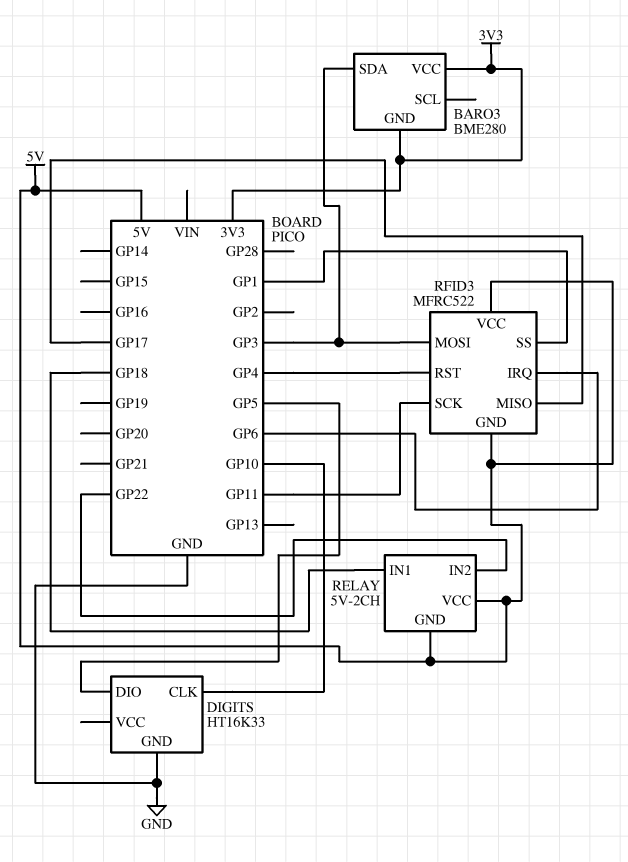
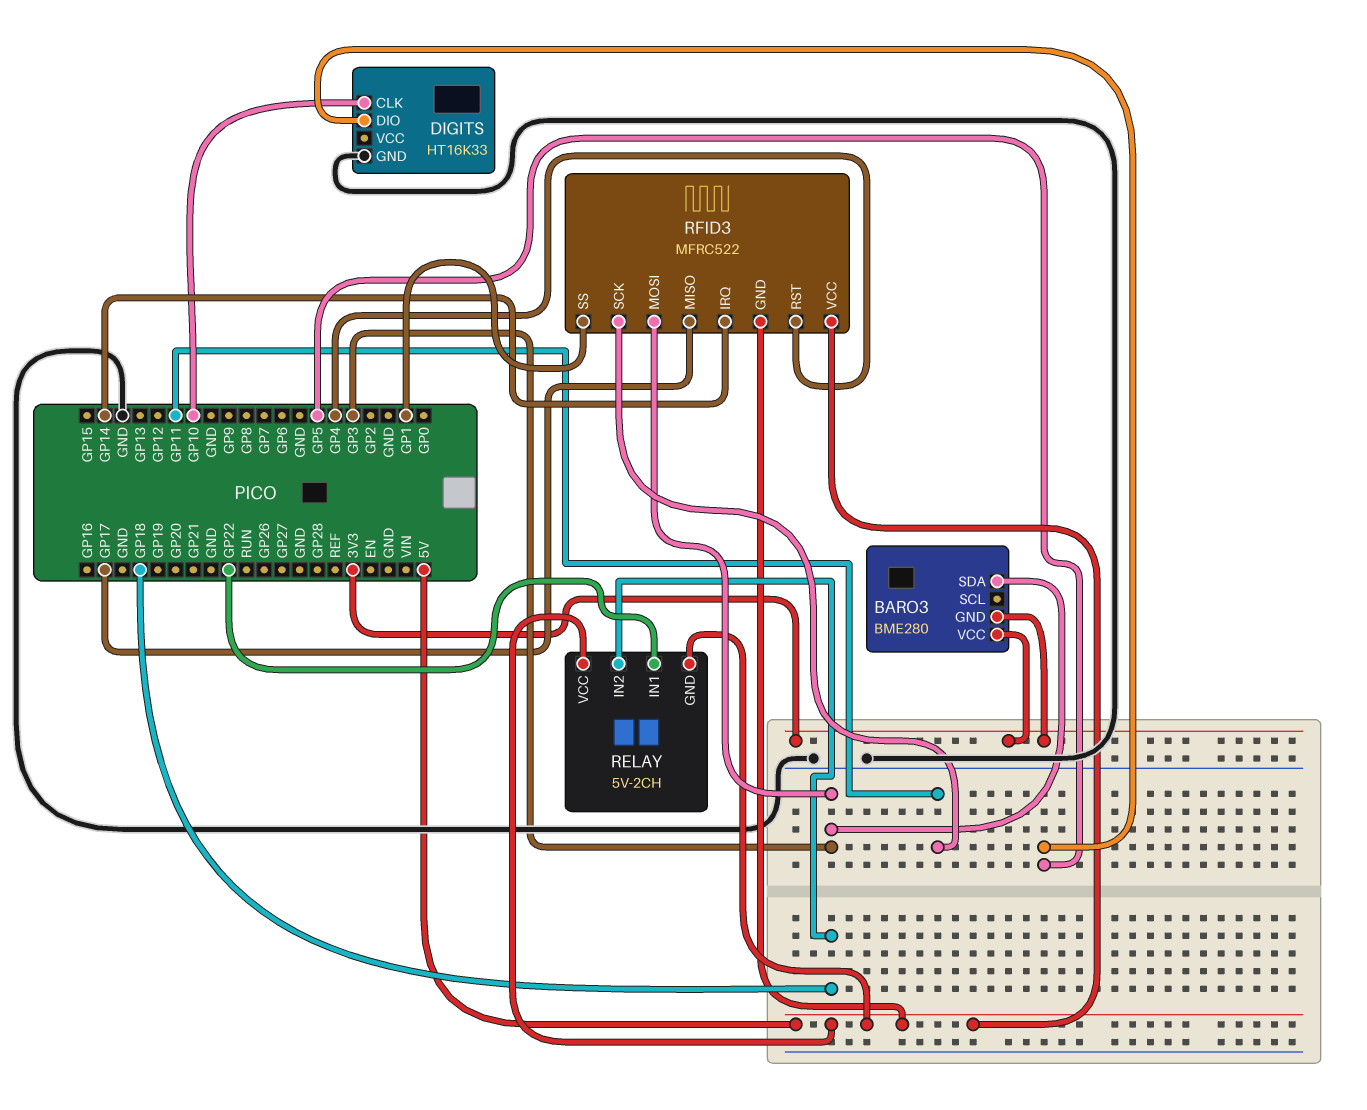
RELAY pin IN1: GP18 -> GP22
RELAY pin IN2: GP22 -> GP18
RFID3 pin IRQ: GP6 -> GP14

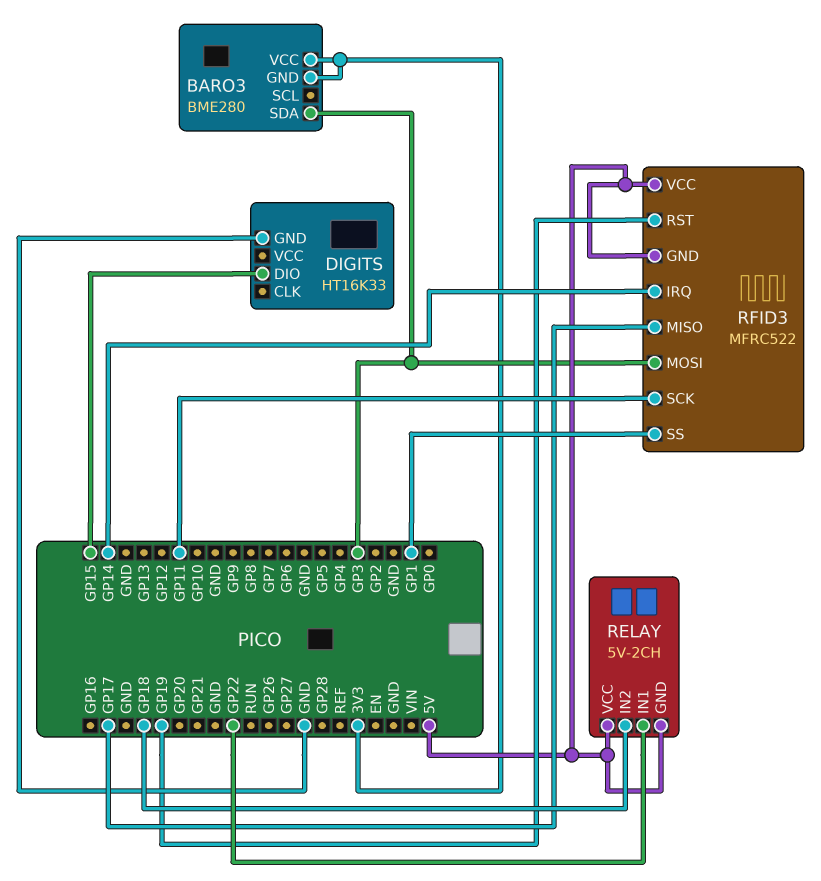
DIGITS pin CLK: GP10 -> none
DIGITS pin DIO: GP5 -> GP15
RFID3 pin RST: GP4 -> GP19

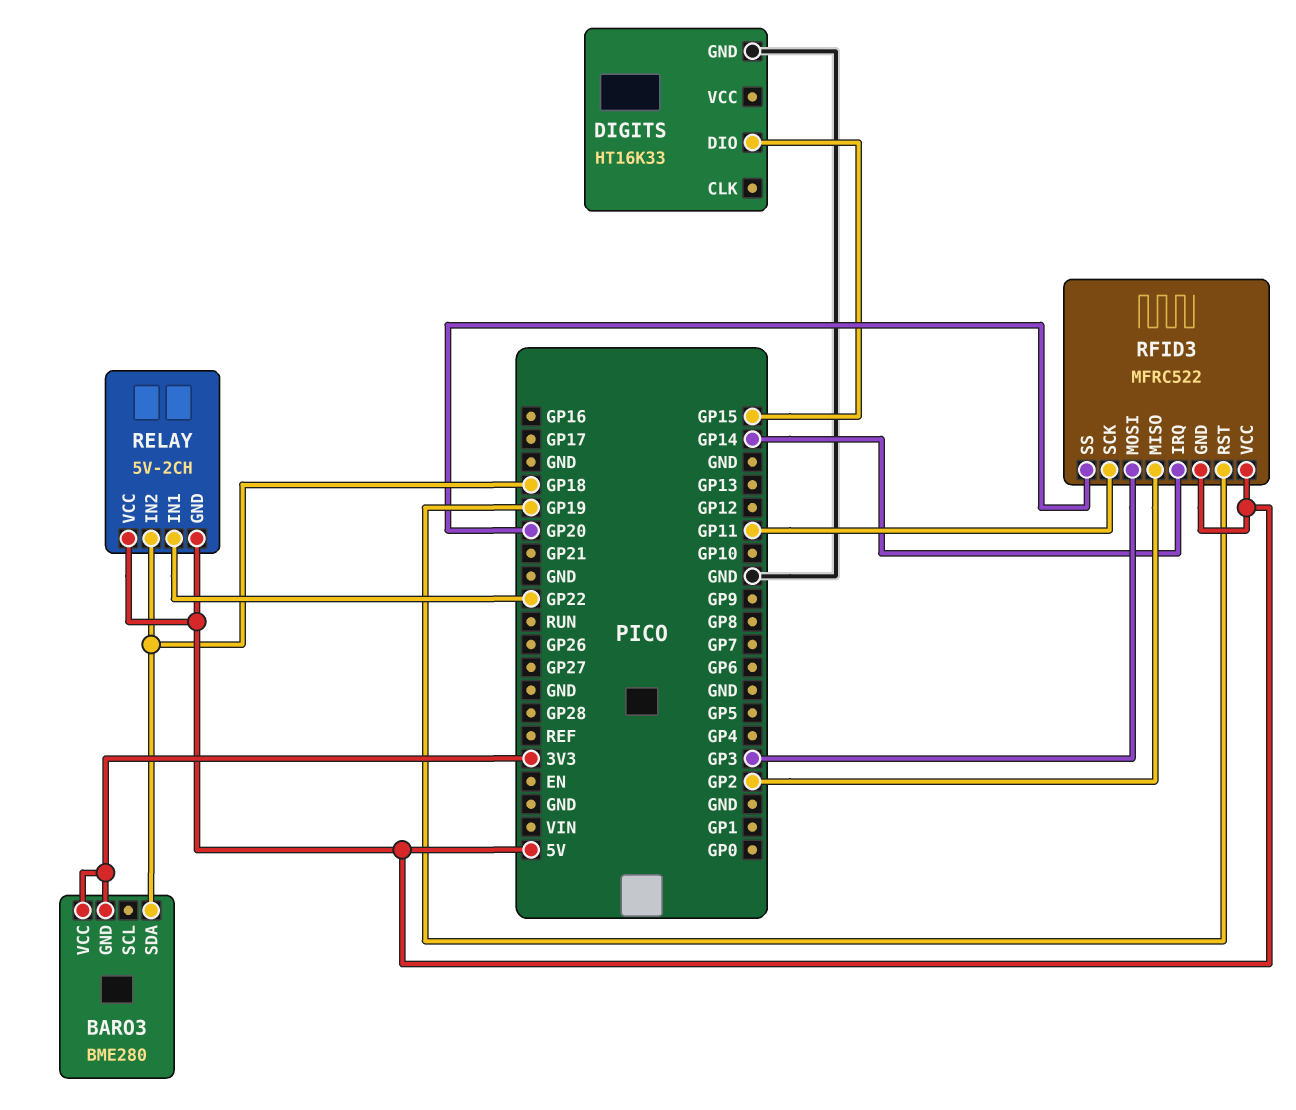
BARO3 pin SDA: GP3 -> GP18
RFID3 pin MISO: GP17 -> GP2
RFID3 pin SS: GP1 -> GP20

